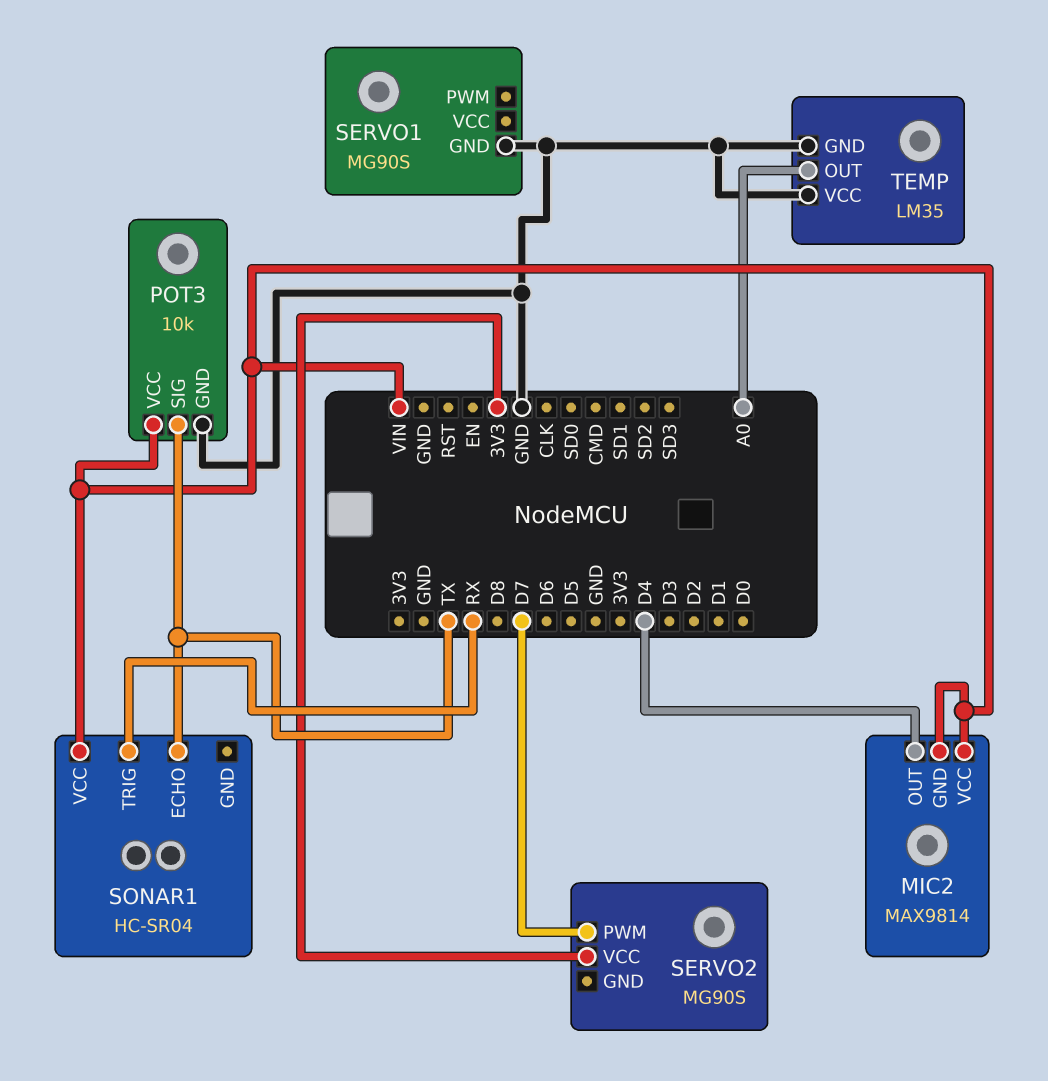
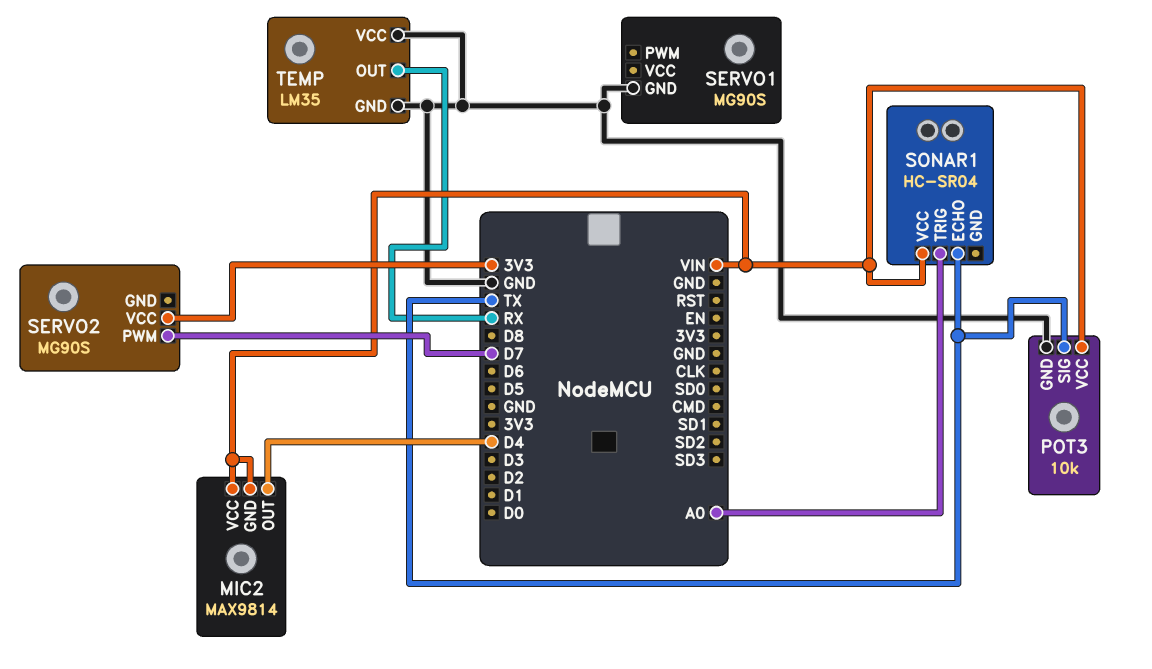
SONAR1 pin TRIG: RX -> A0
TEMP pin OUT: A0 -> RX

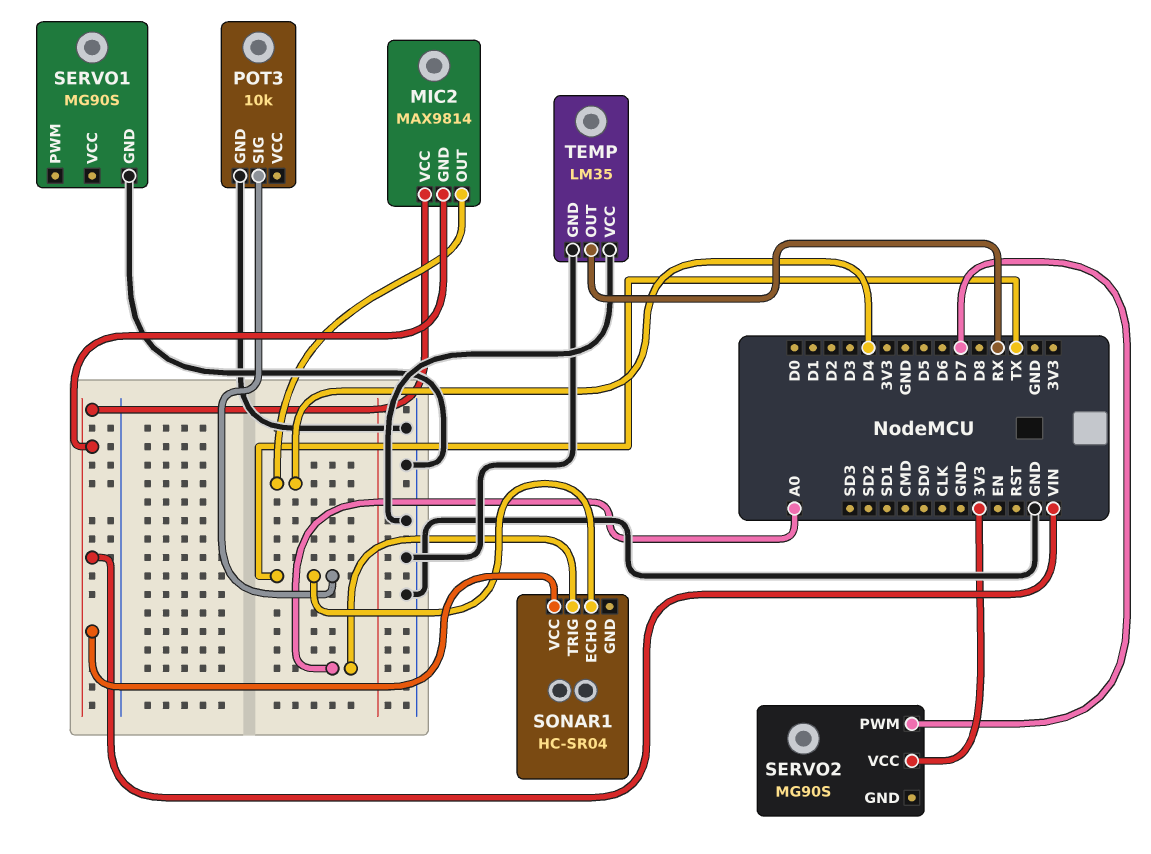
POT3 pin VCC: VIN -> none

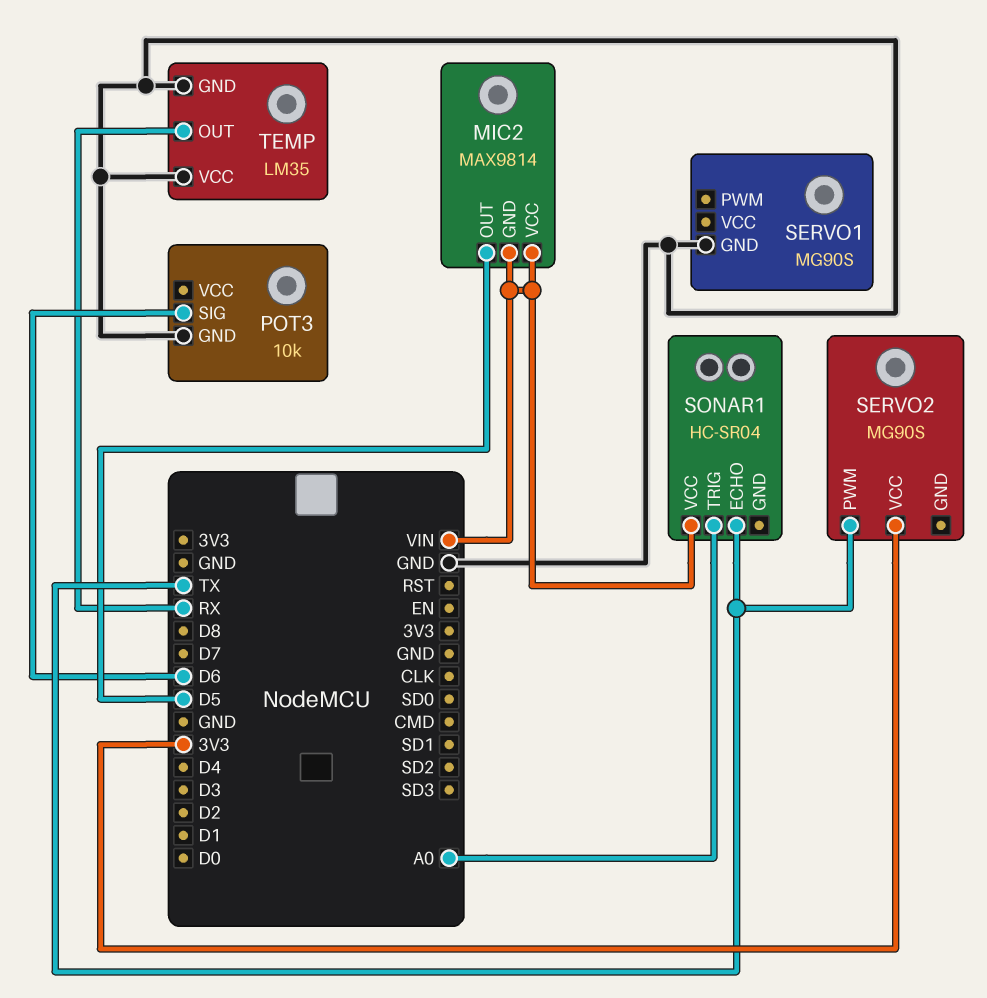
MIC2 pin OUT: D4 -> D5
POT3 pin SIG: TX -> D6
SERVO2 pin PWM: D7 -> TX

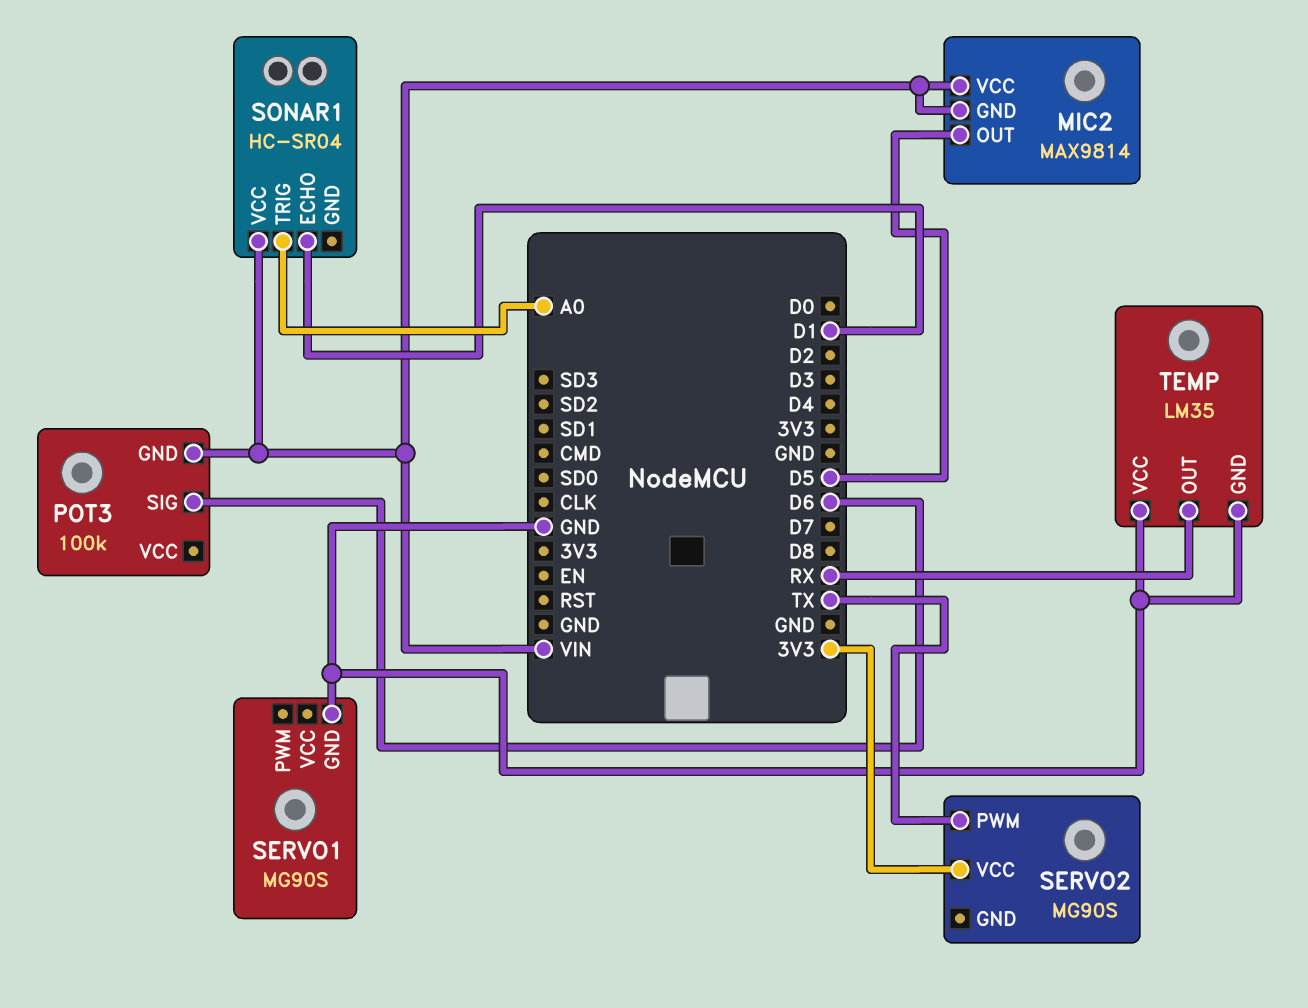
POT3: 10k -> 100k
POT3 pin GND: GND -> VIN
SONAR1 pin ECHO: TX -> D1

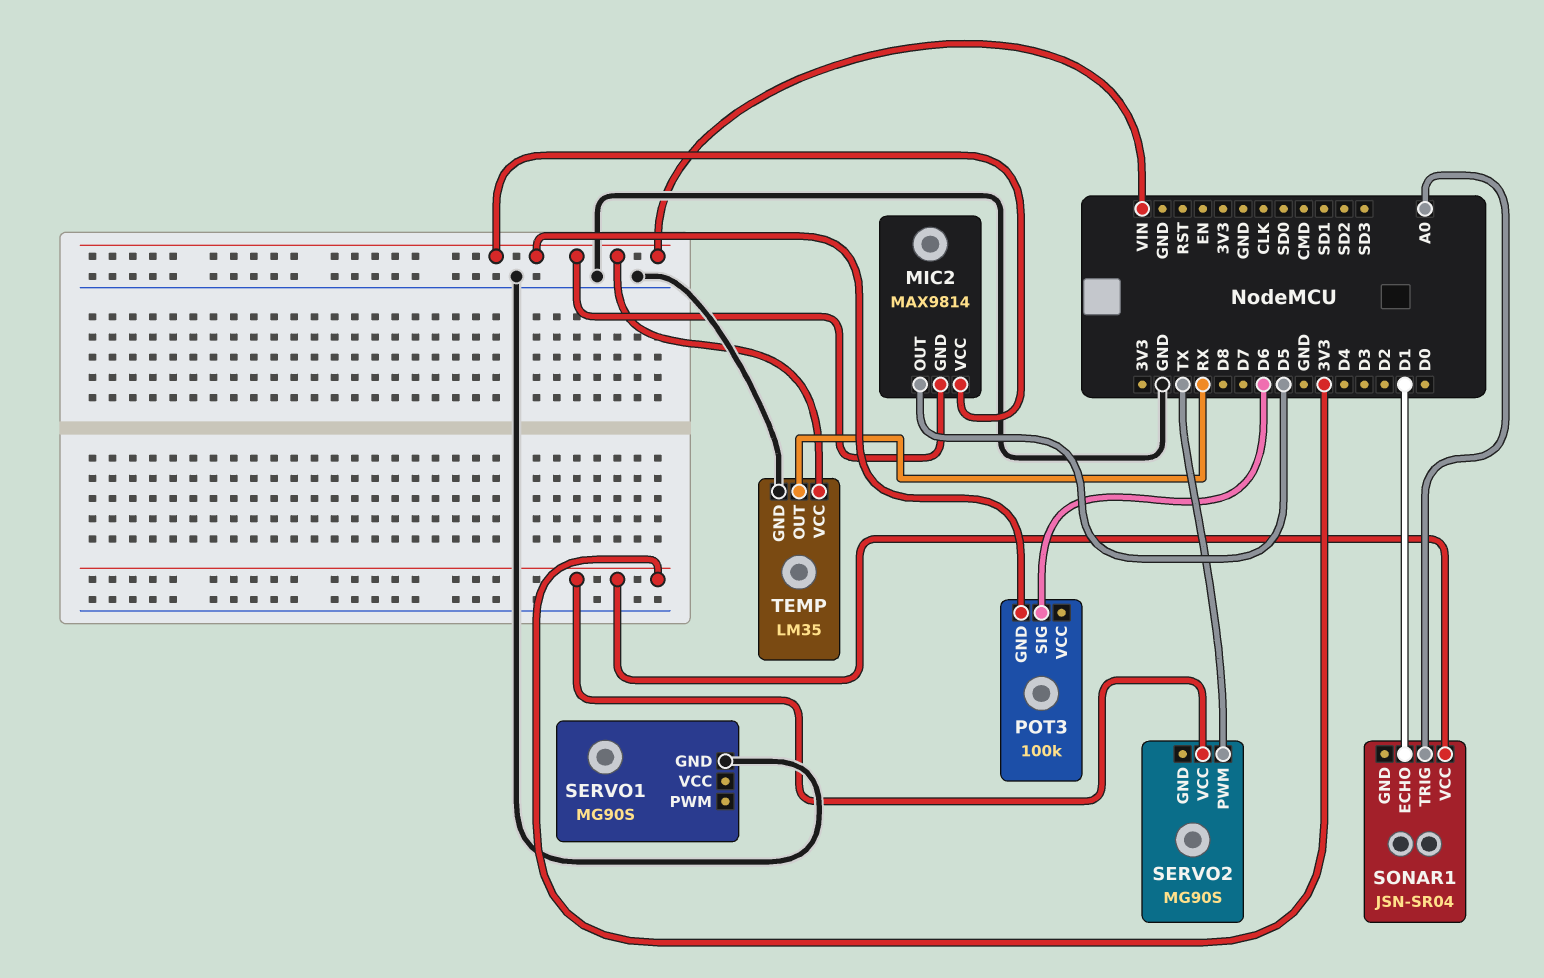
SONAR1: HC-SR04 -> JSN-SR04
SONAR1 pin VCC: VIN -> 3V3
TEMP pin VCC: GND -> VIN

